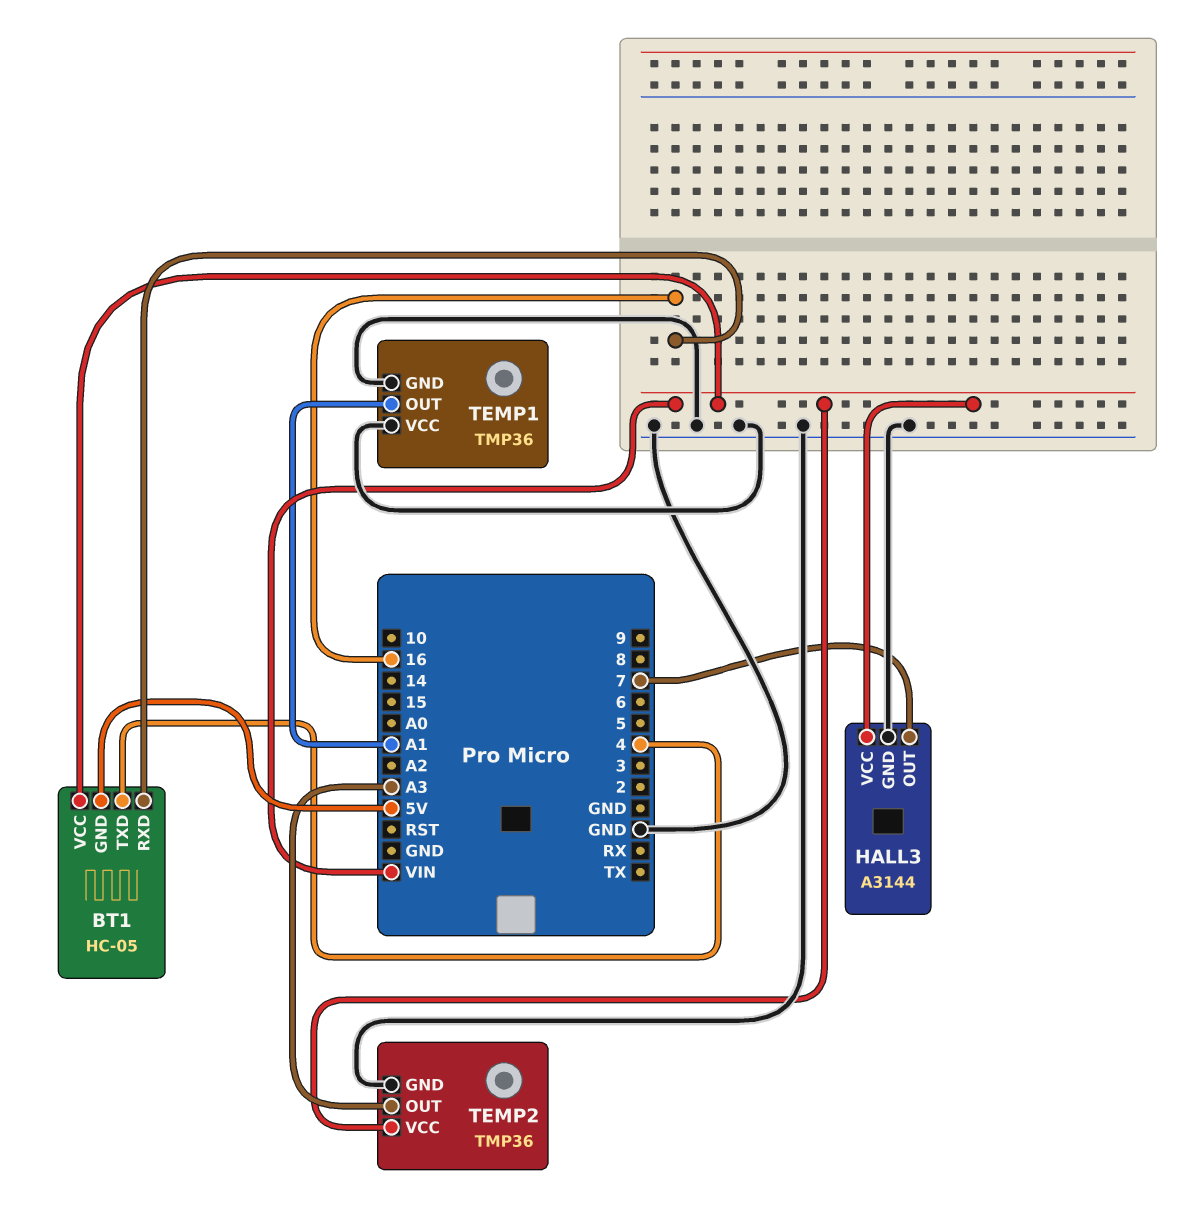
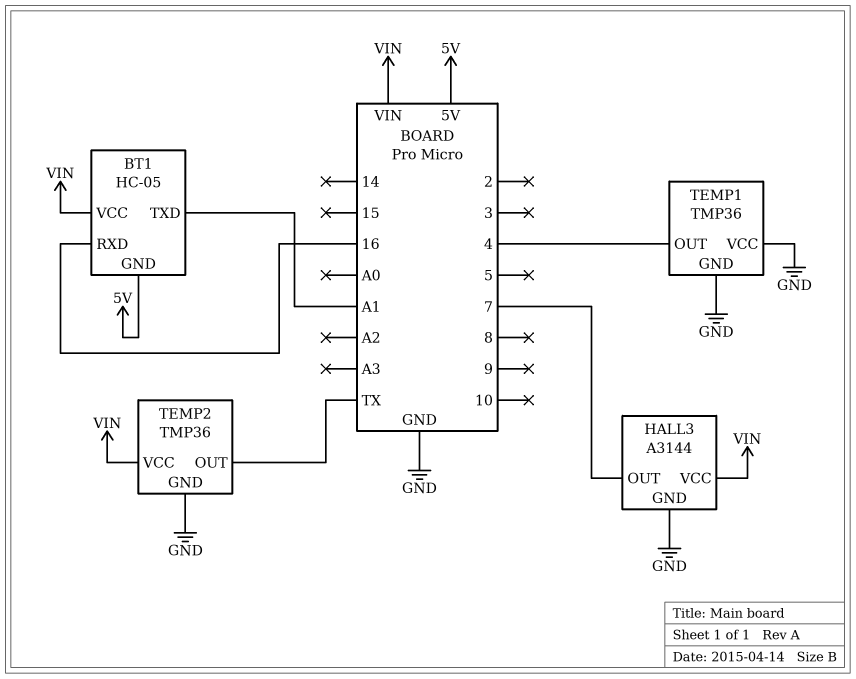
BT1 pin TXD: 4 -> A1
TEMP1 pin OUT: A1 -> 4
TEMP2 pin OUT: A3 -> TX

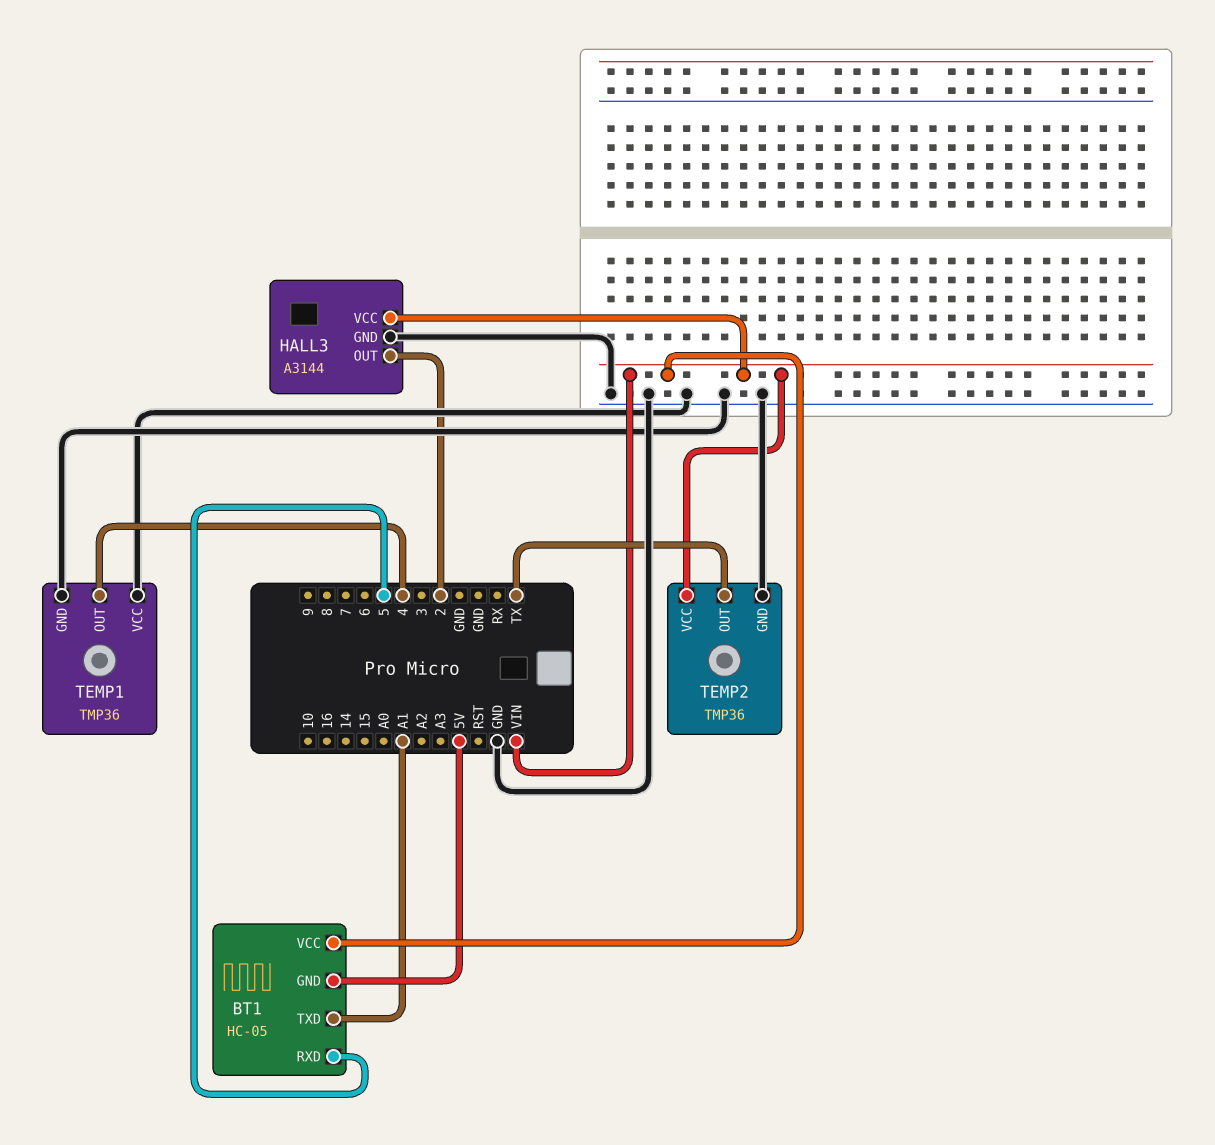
BT1 pin RXD: 16 -> 5
HALL3 pin OUT: 7 -> 2

